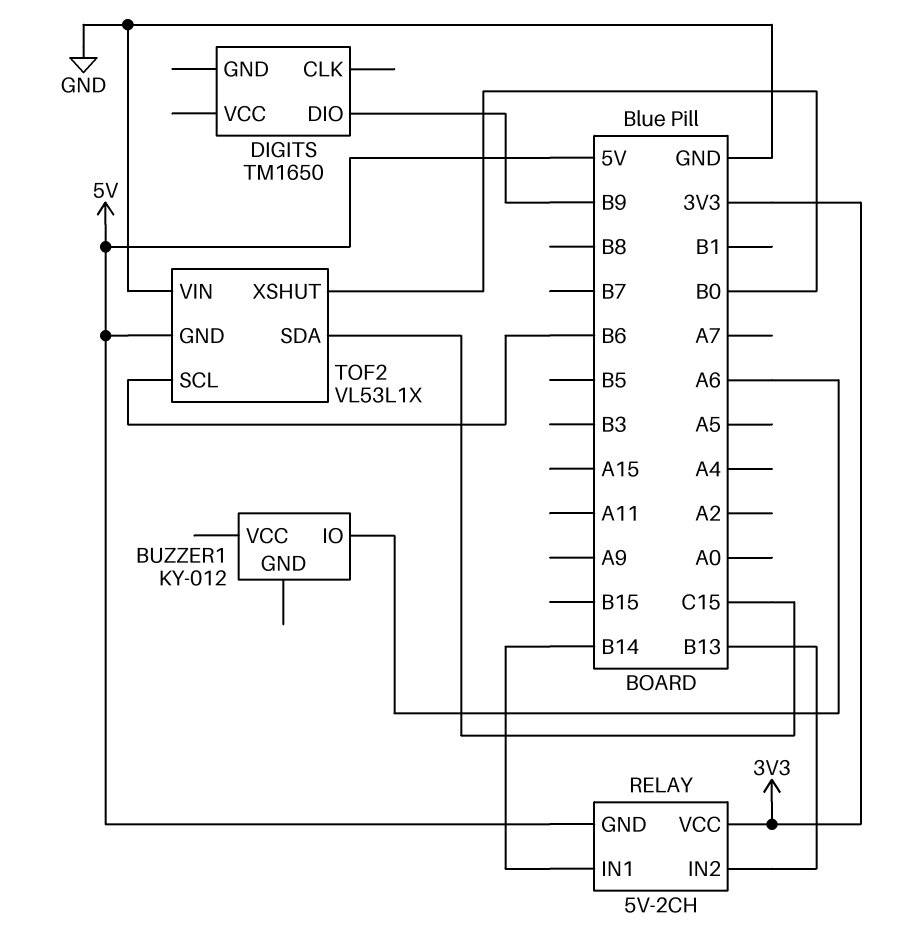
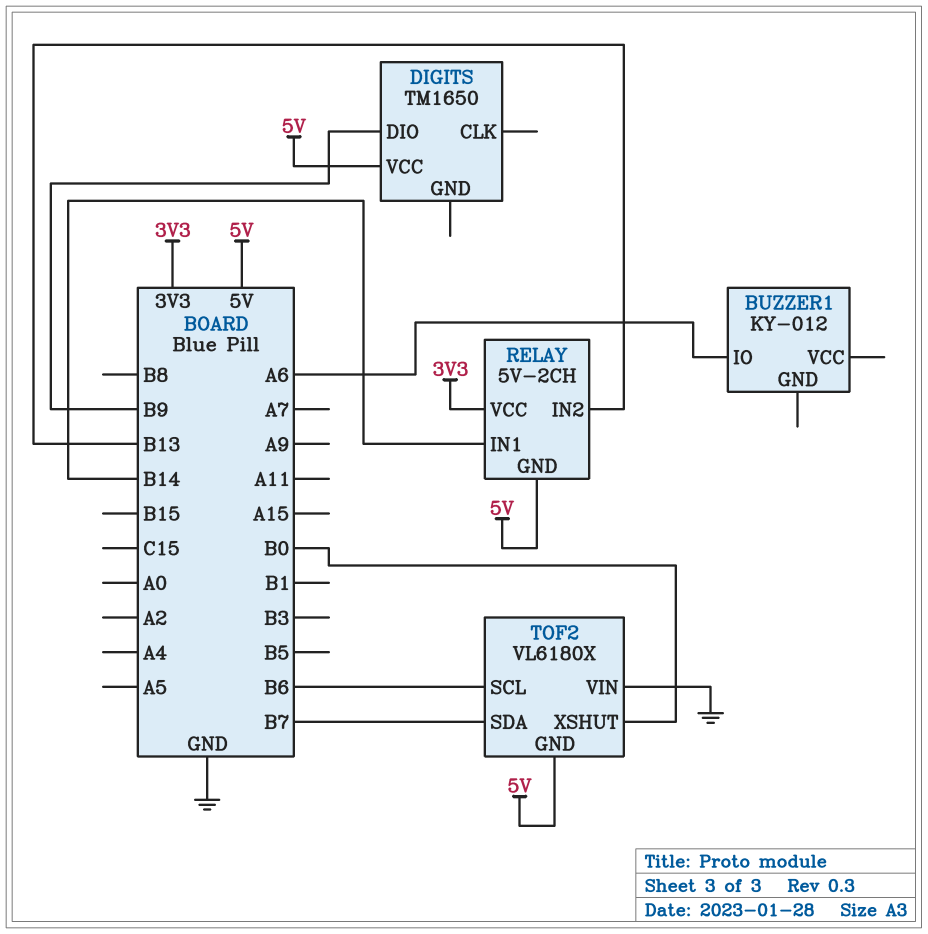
DIGITS pin VCC: none -> 5V
TOF2: VL53L1X -> VL6180X
TOF2 pin SDA: C15 -> B7

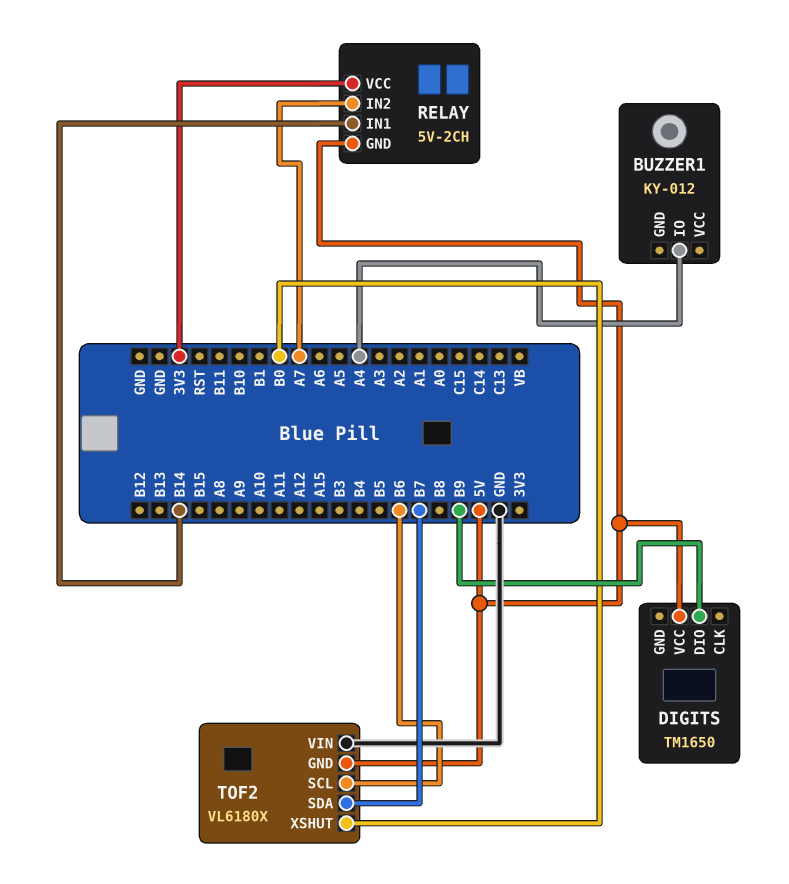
BUZZER1 pin IO: A6 -> A4
RELAY pin IN2: B13 -> A7

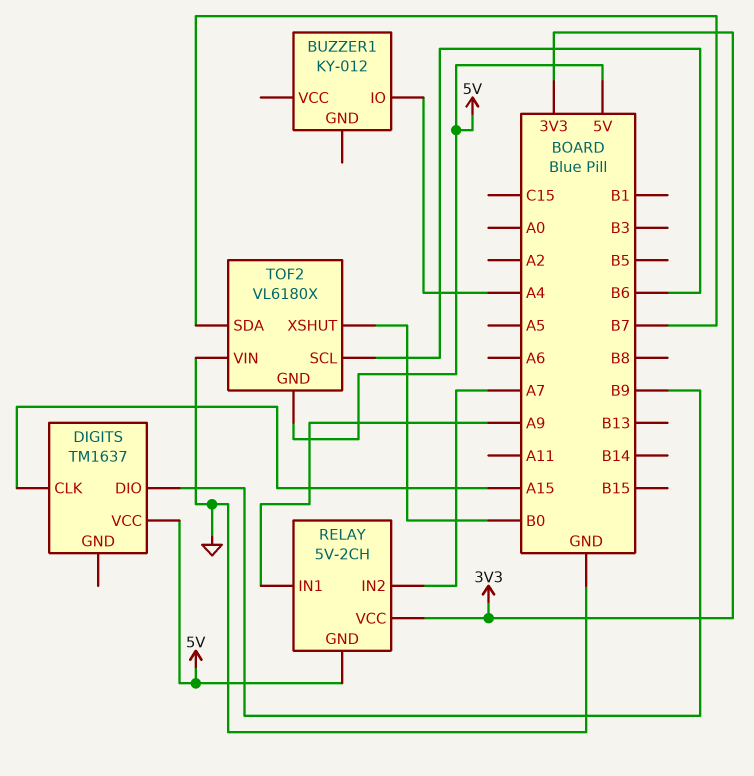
DIGITS: TM1650 -> TM1637
DIGITS pin CLK: none -> A15
RELAY pin IN1: B14 -> A9

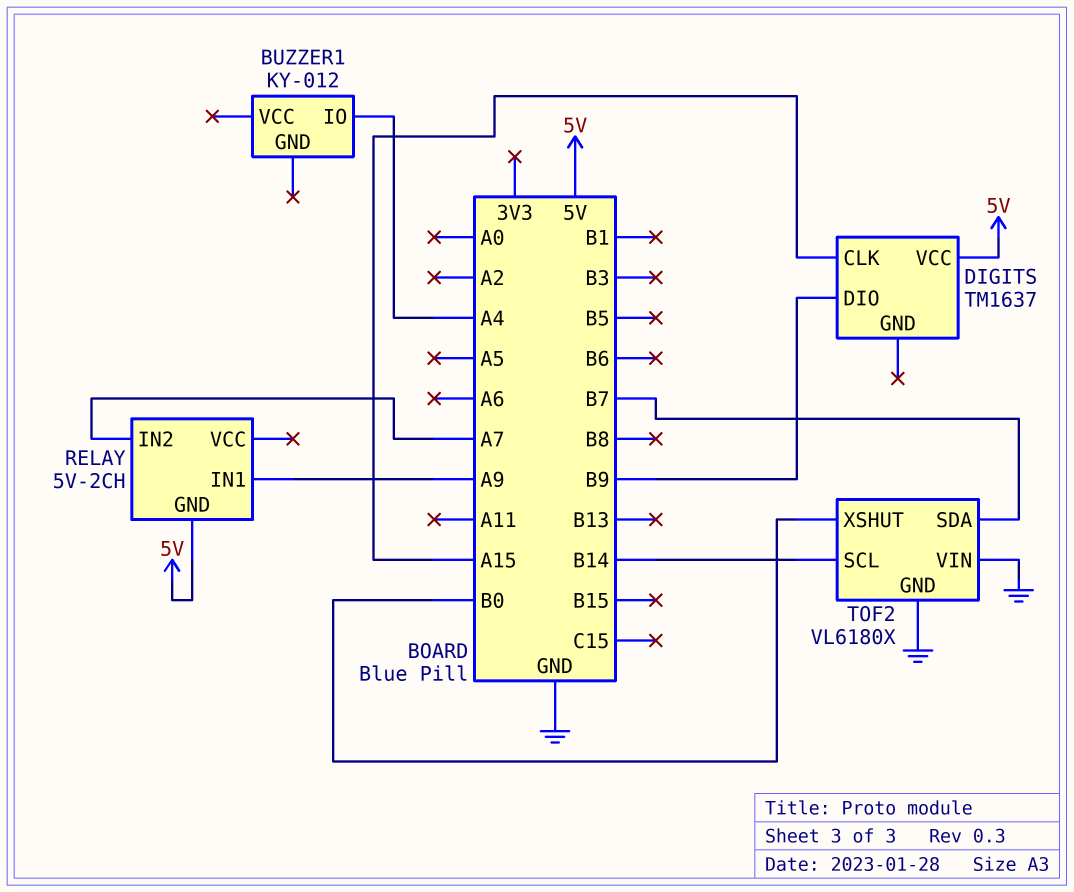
RELAY pin VCC: 3V3 -> none
TOF2 pin GND: 5V -> GND
TOF2 pin SCL: B6 -> B14

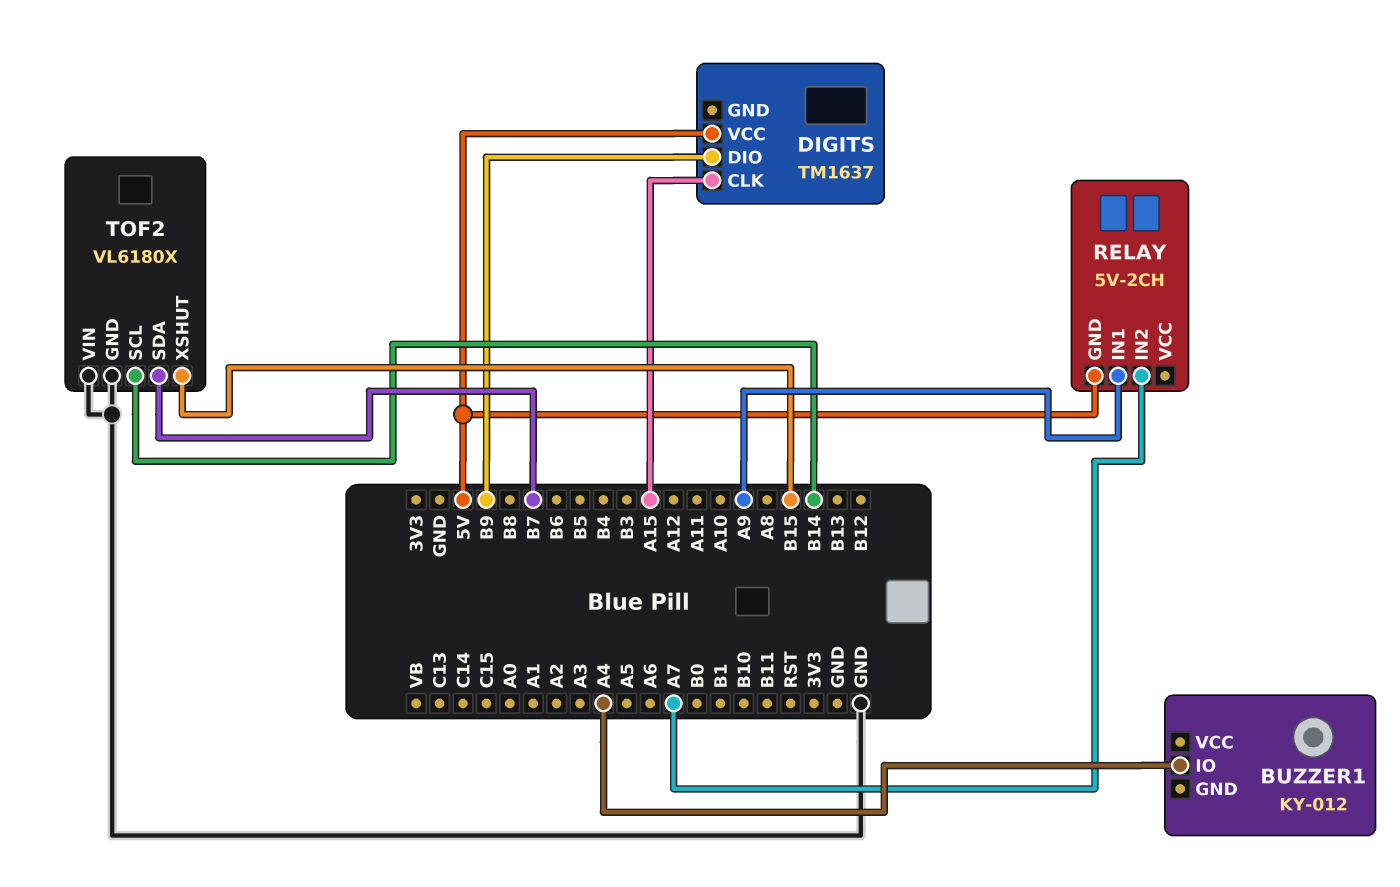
TOF2 pin XSHUT: B0 -> B15

